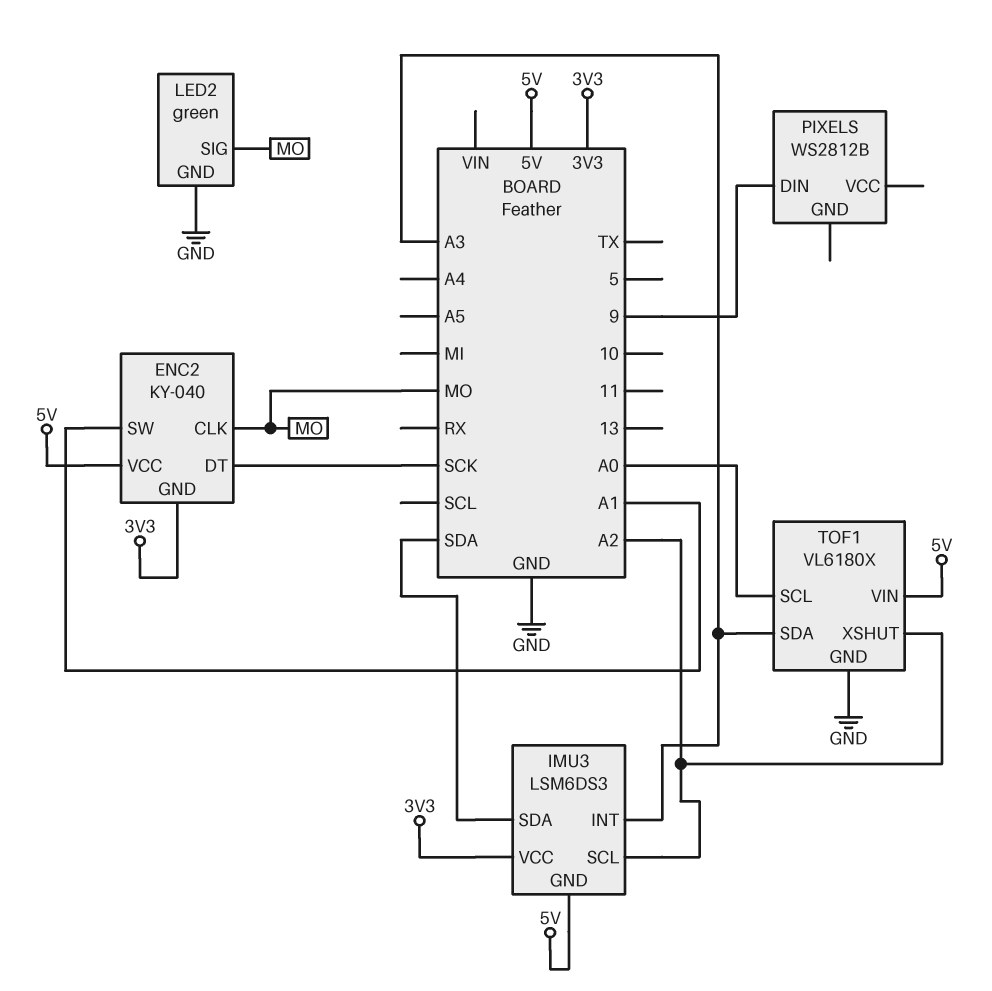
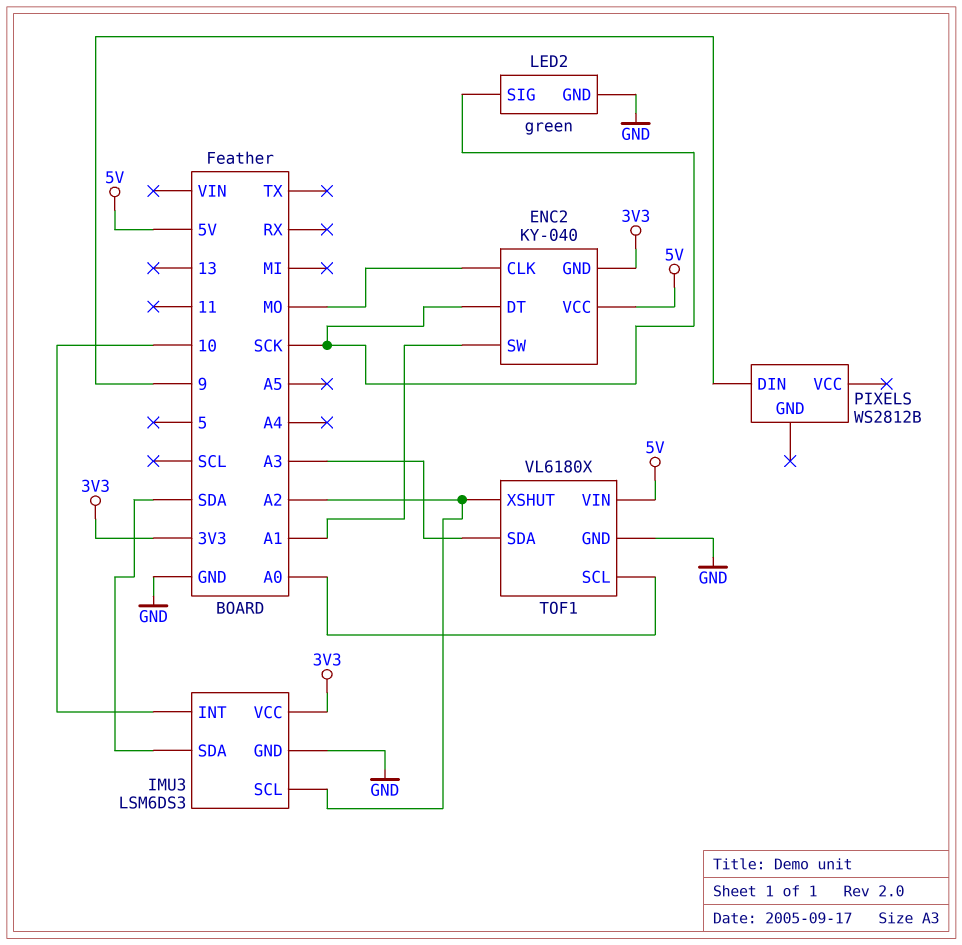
IMU3 pin GND: 5V -> GND
IMU3 pin INT: A3 -> 10
LED2 pin SIG: MO -> SCK

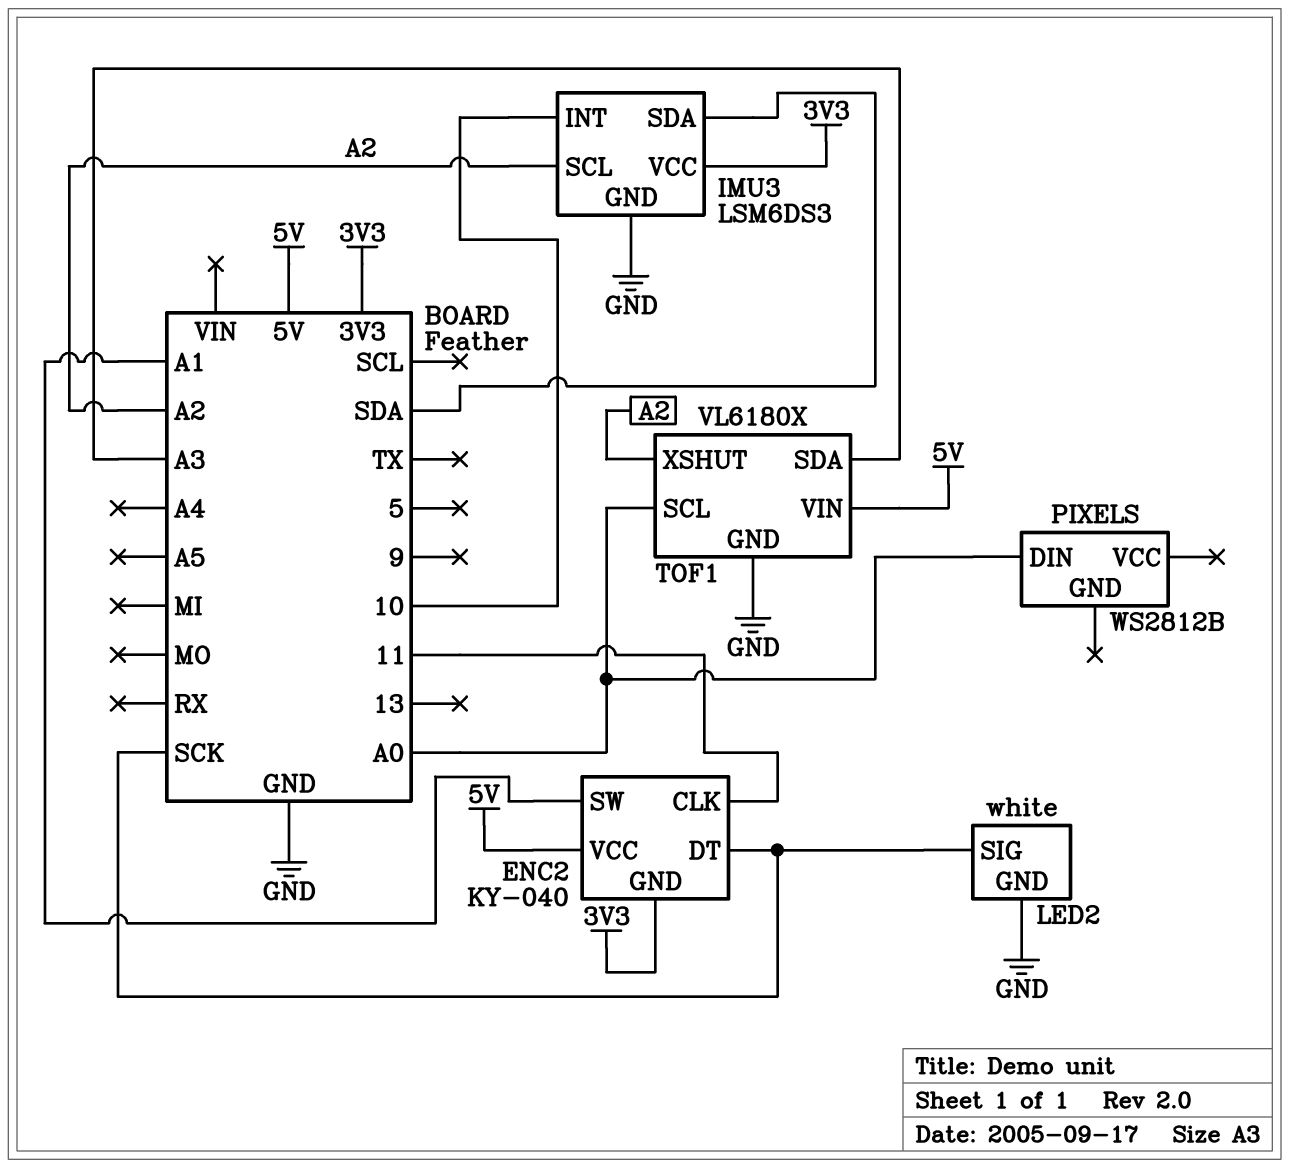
ENC2 pin CLK: MO -> 11
LED2: green -> white
PIXELS pin DIN: 9 -> A0

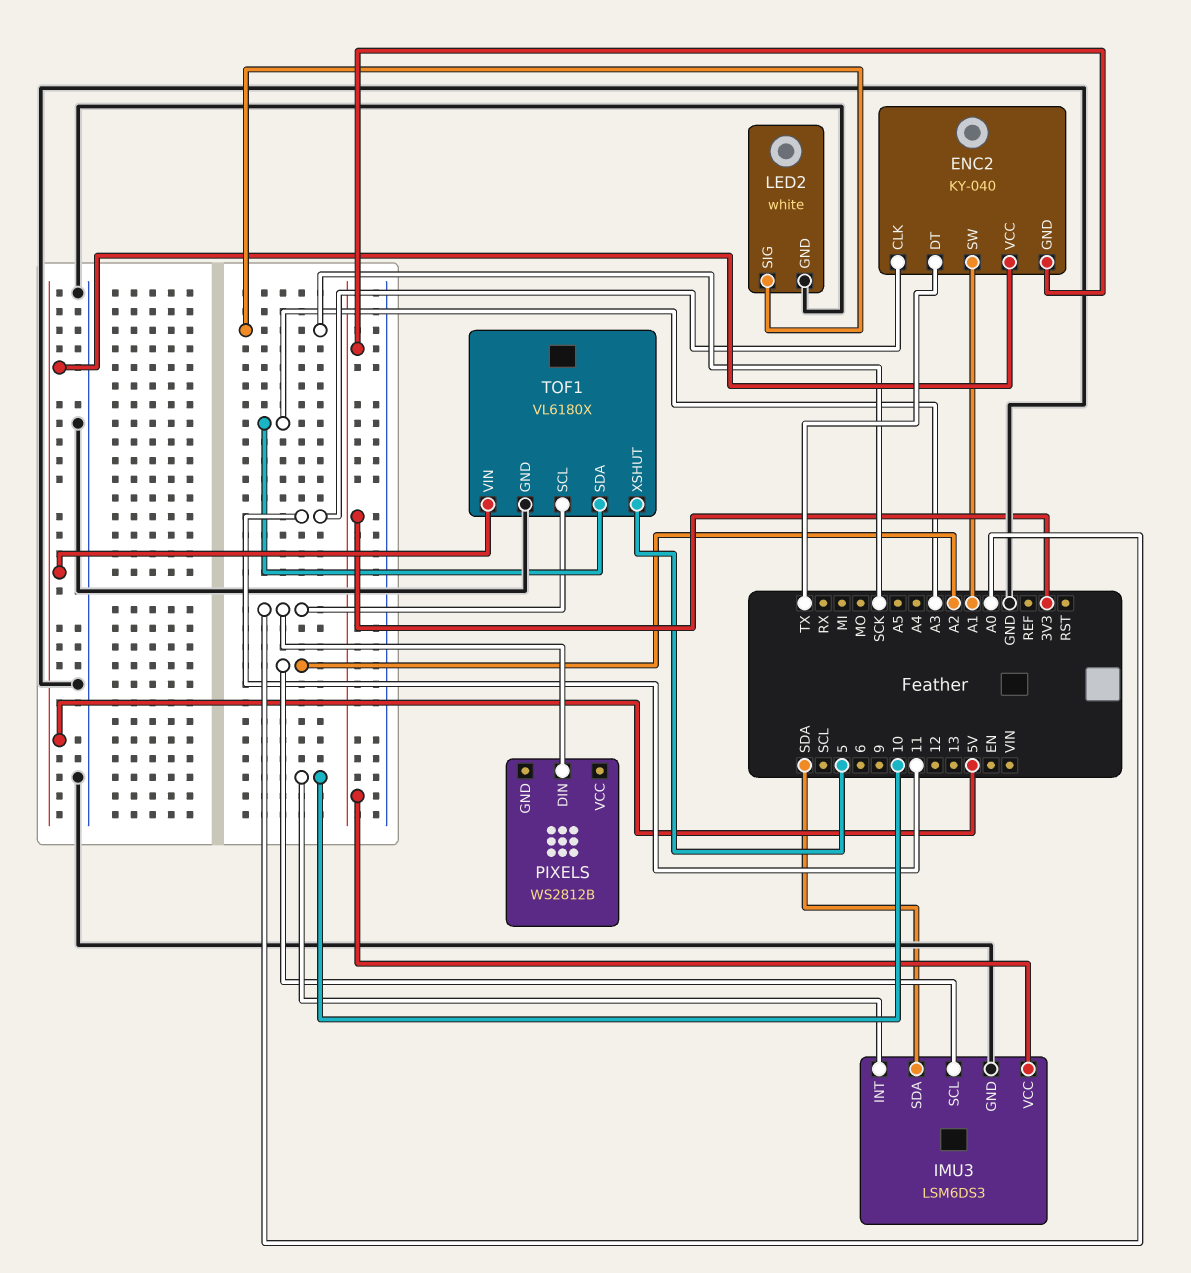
ENC2 pin DT: SCK -> TX
TOF1 pin XSHUT: A2 -> 5

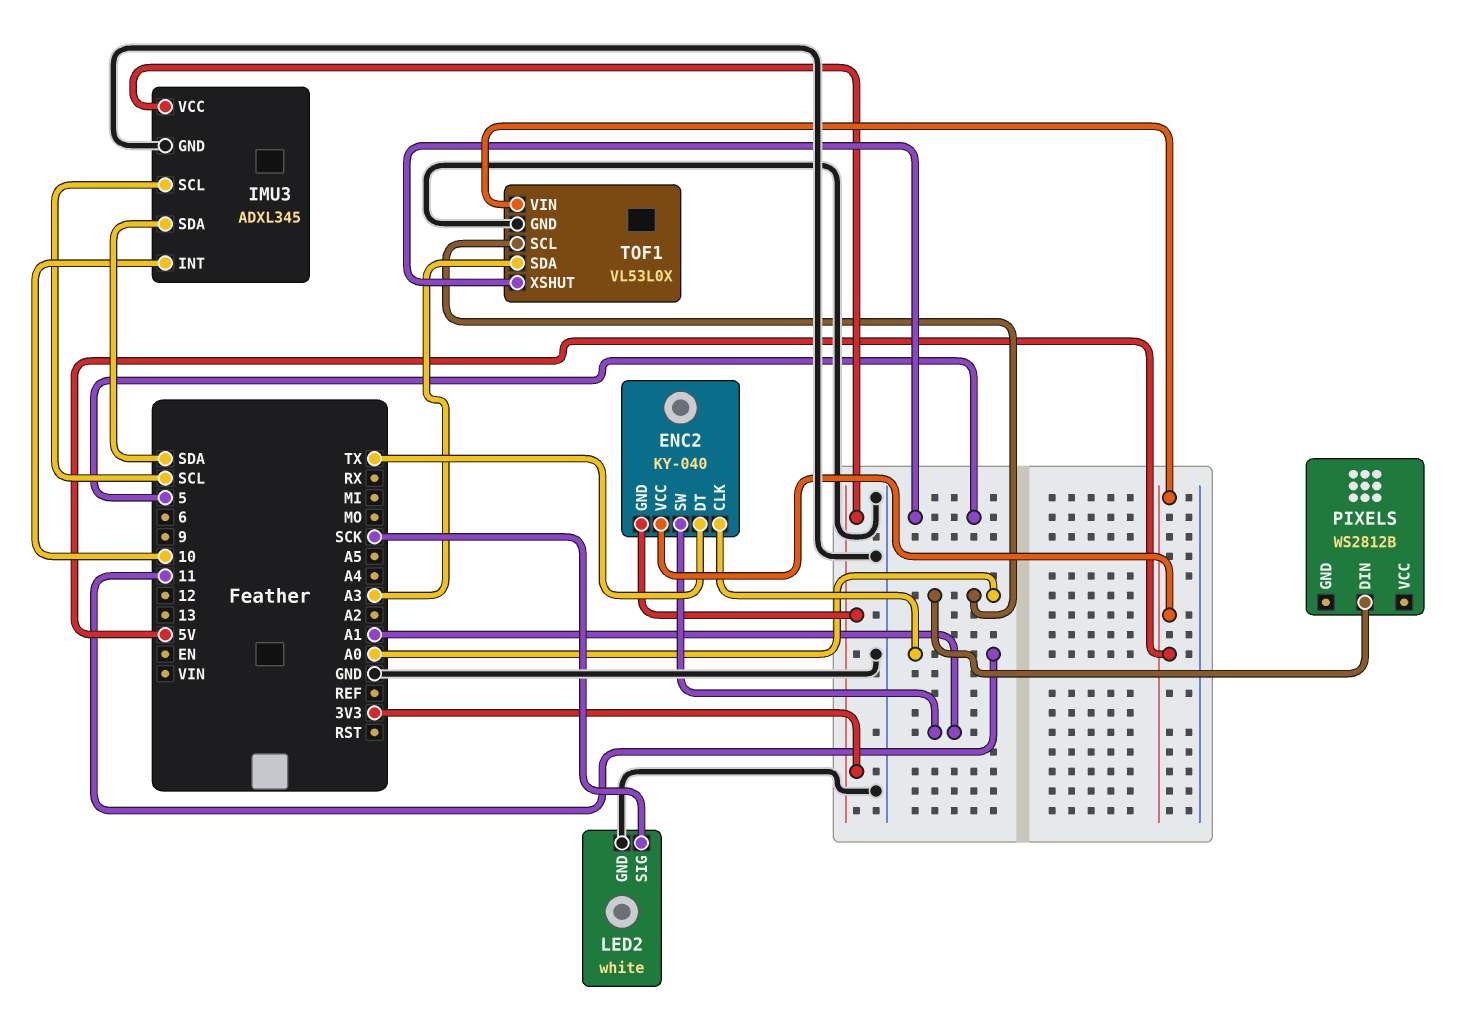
IMU3: LSM6DS3 -> ADXL345
IMU3 pin SCL: A2 -> SCL
TOF1: VL6180X -> VL53L0X

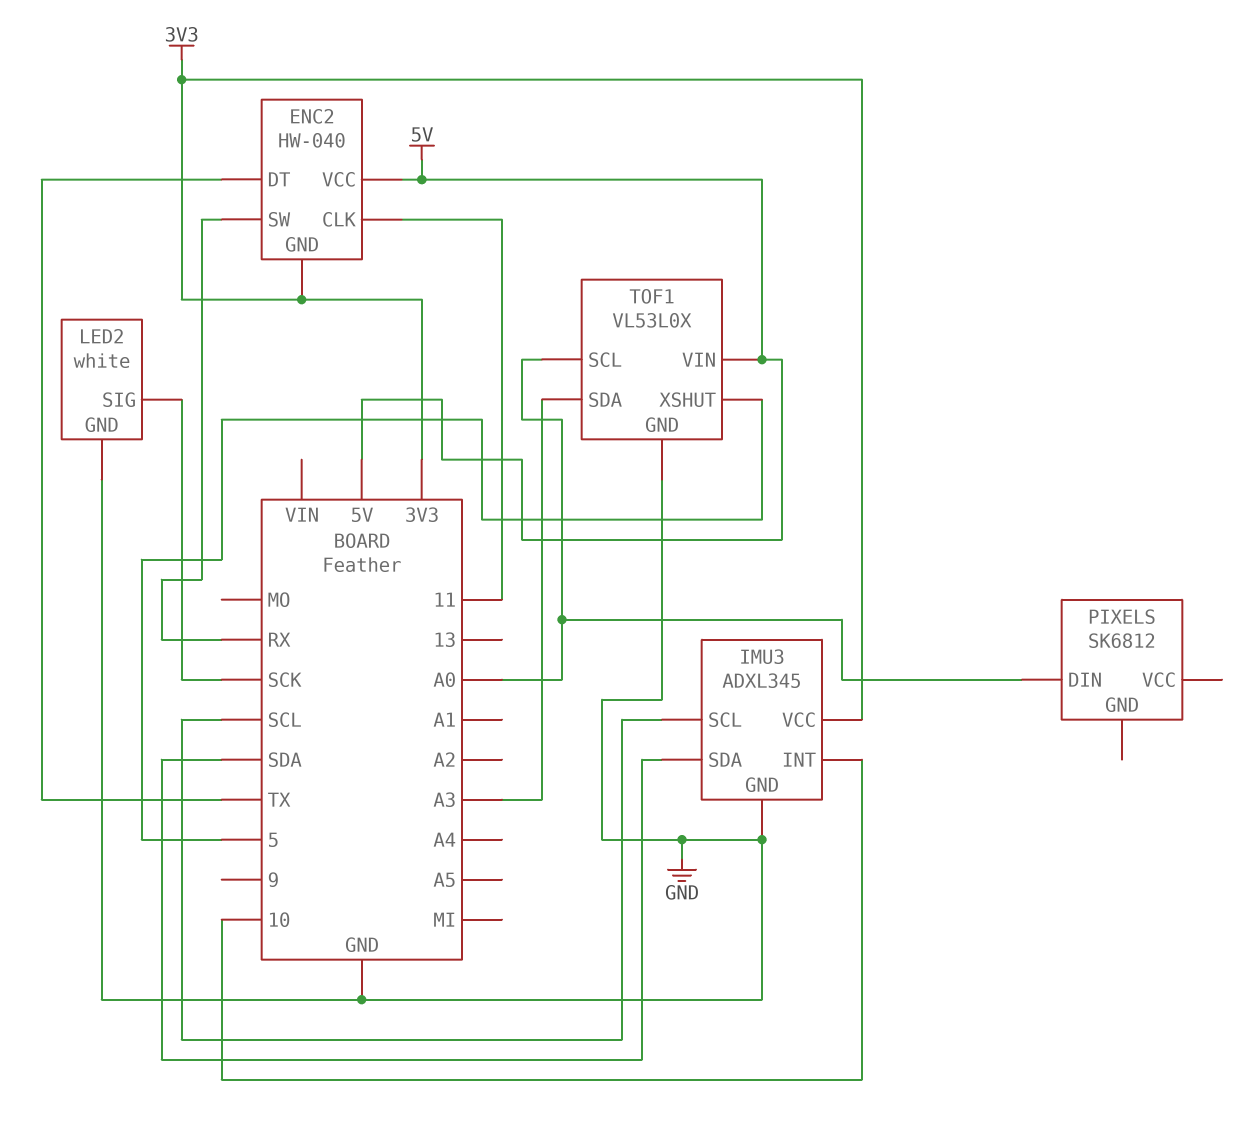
ENC2: KY-040 -> HW-040
ENC2 pin SW: A1 -> RX
PIXELS: WS2812B -> SK6812

